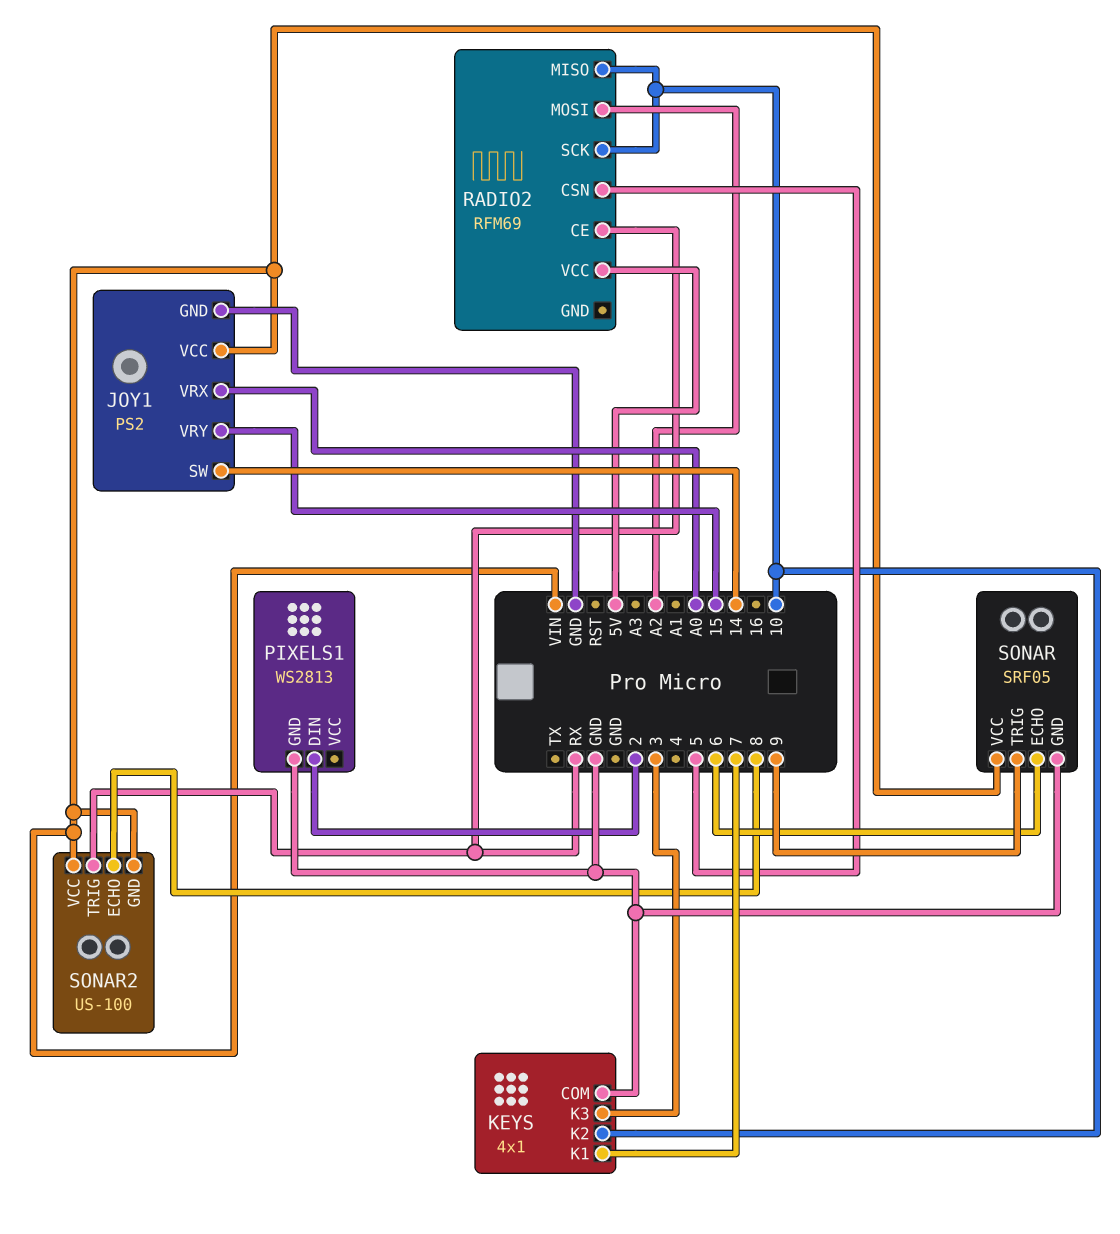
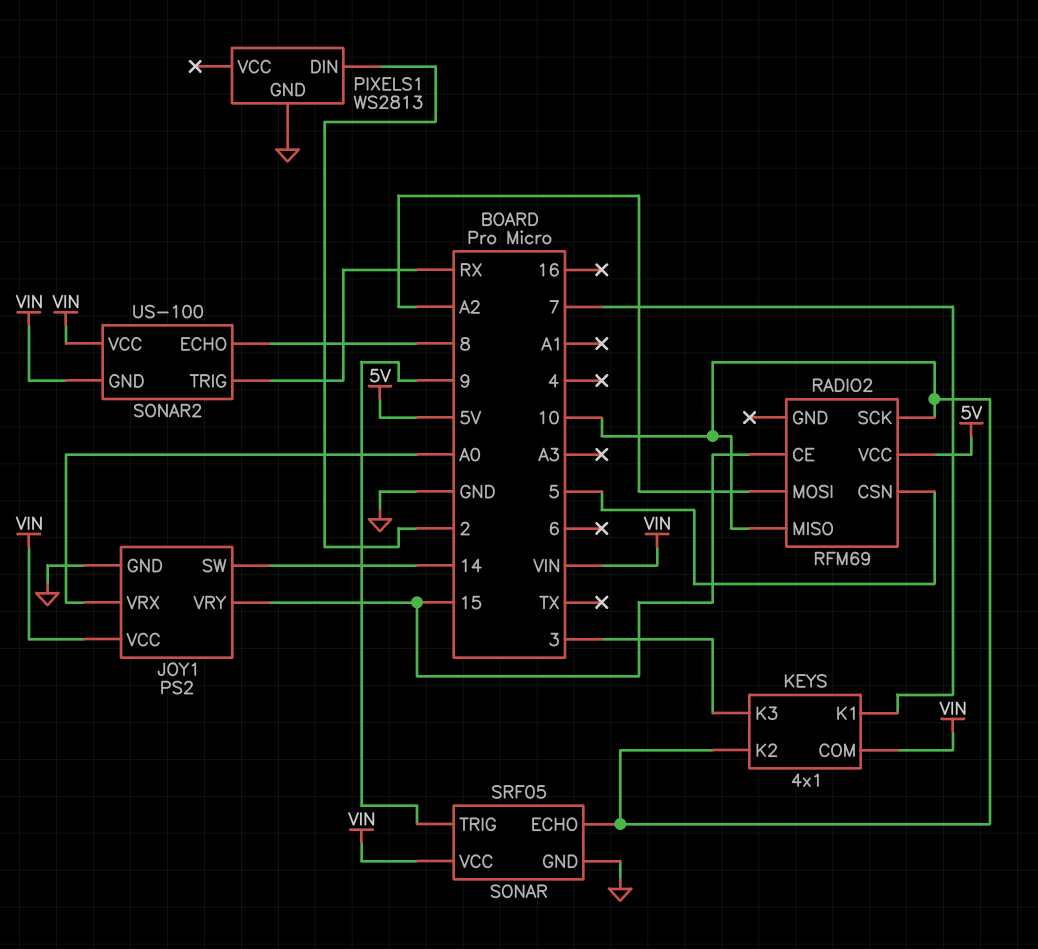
KEYS pin COM: GND -> VIN
RADIO2 pin CE: RX -> 15
SONAR pin ECHO: 6 -> 10

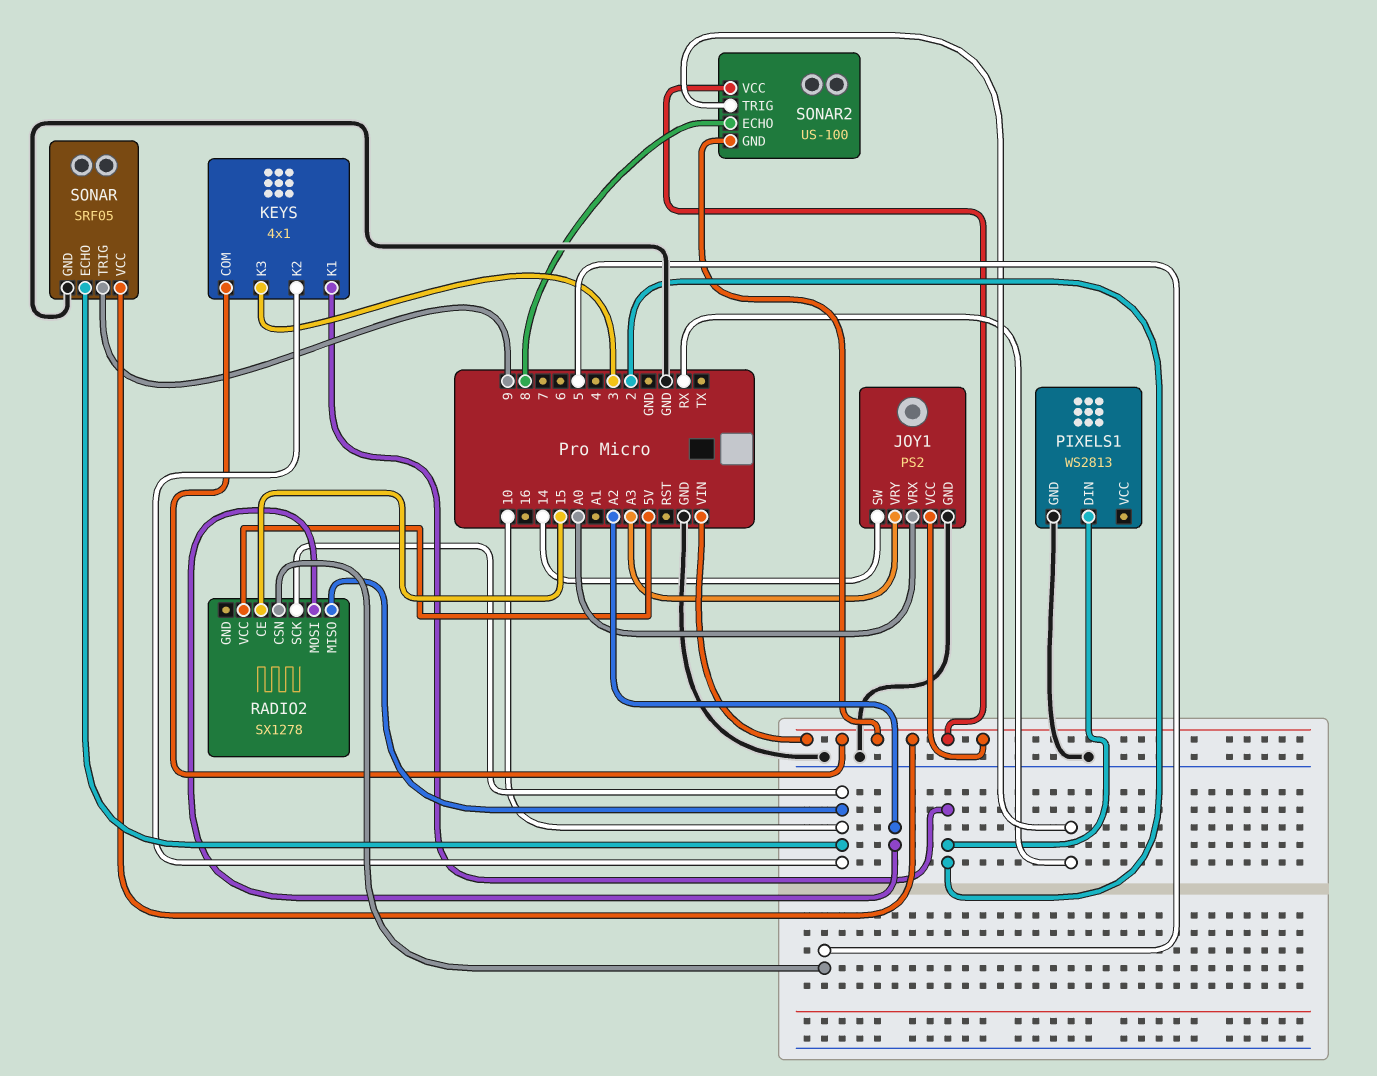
JOY1 pin VRY: 15 -> A3
KEYS pin K1: 7 -> 2
RADIO2: RFM69 -> SX1278

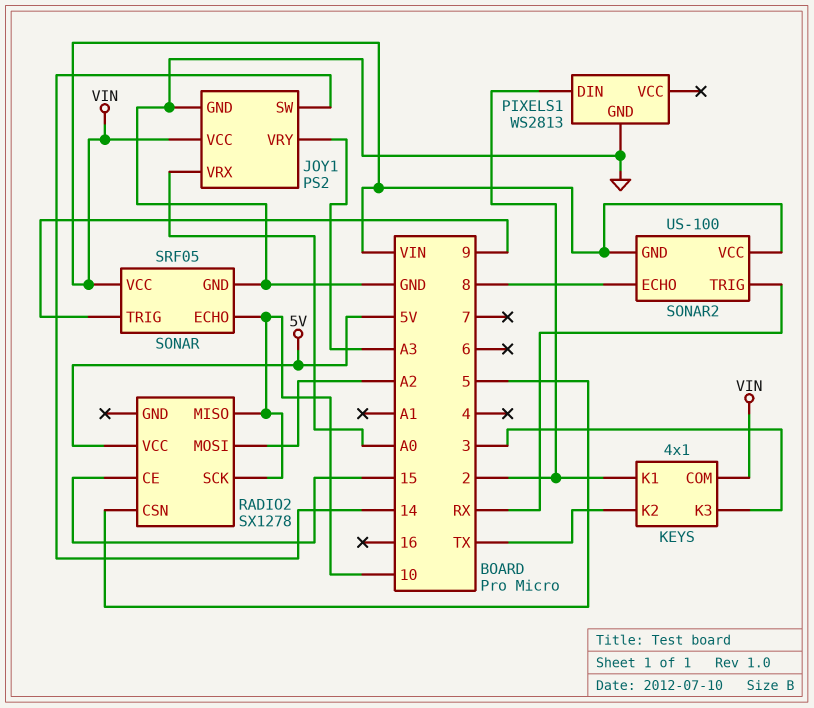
KEYS pin K2: 10 -> TX

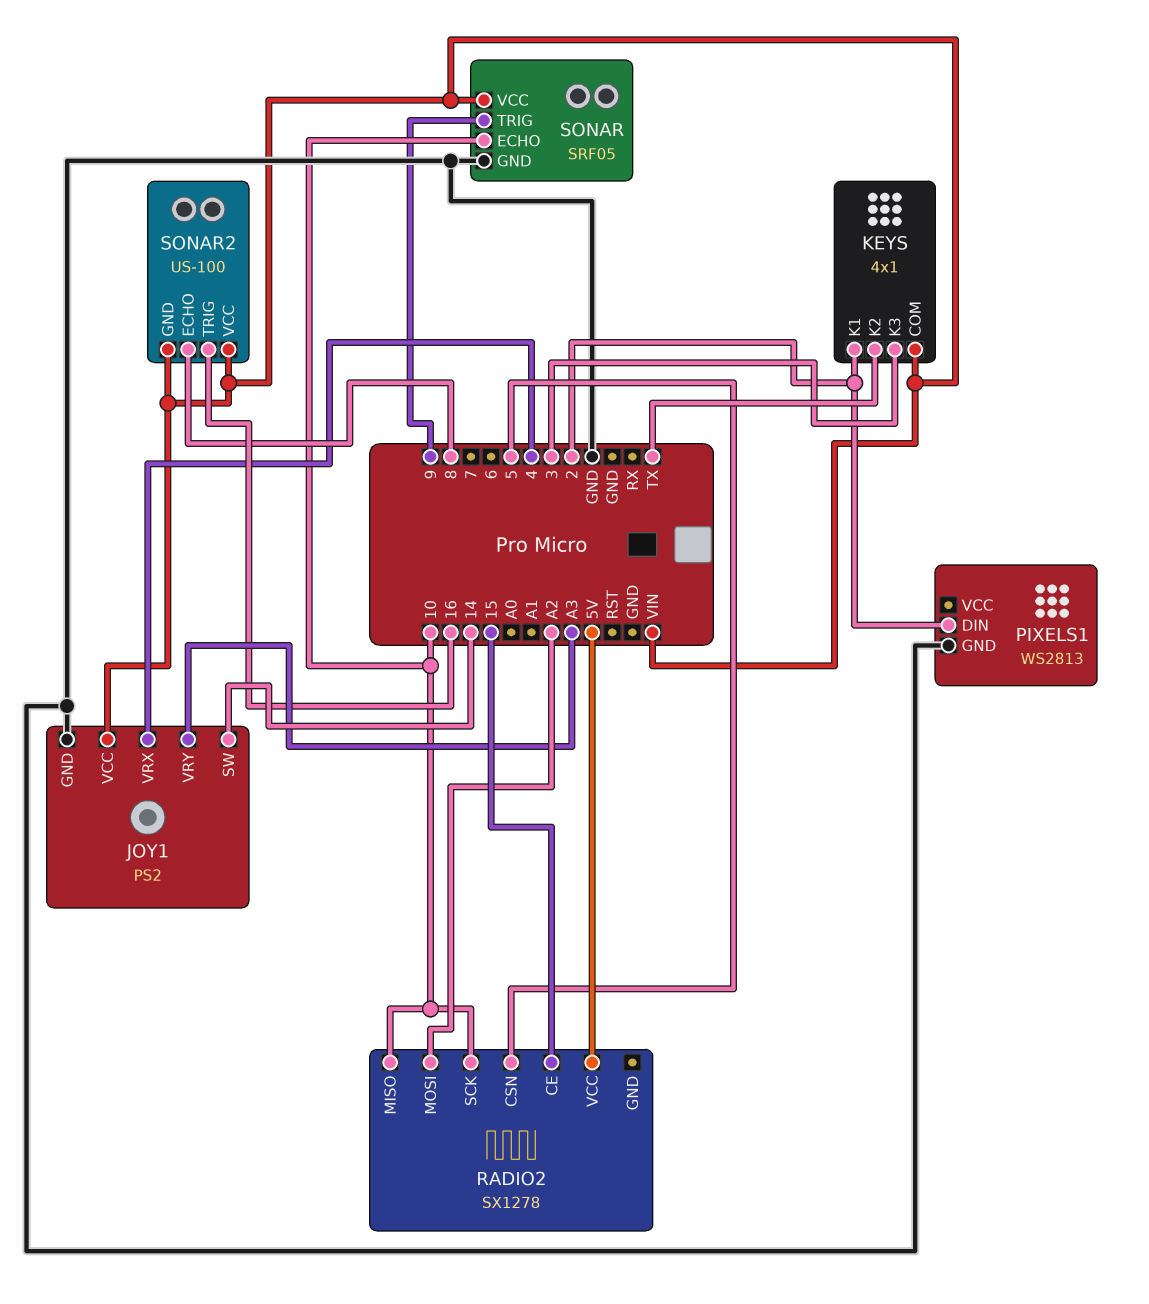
JOY1 pin VRX: A0 -> 4
SONAR2 pin TRIG: RX -> 16

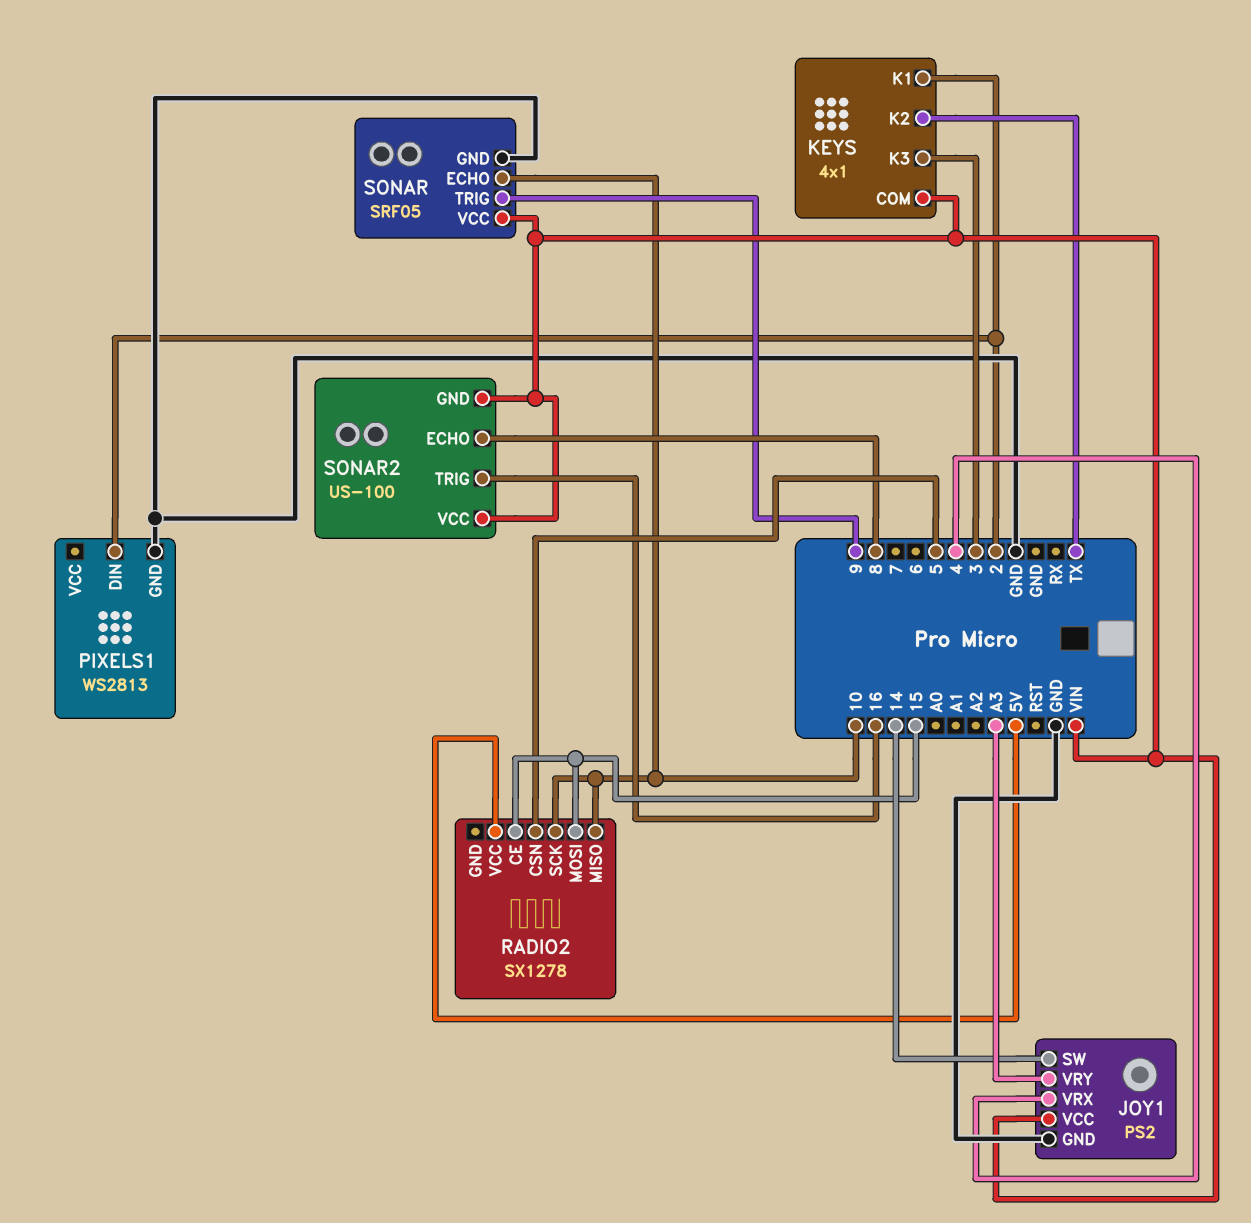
RADIO2 pin MOSI: A2 -> 15

